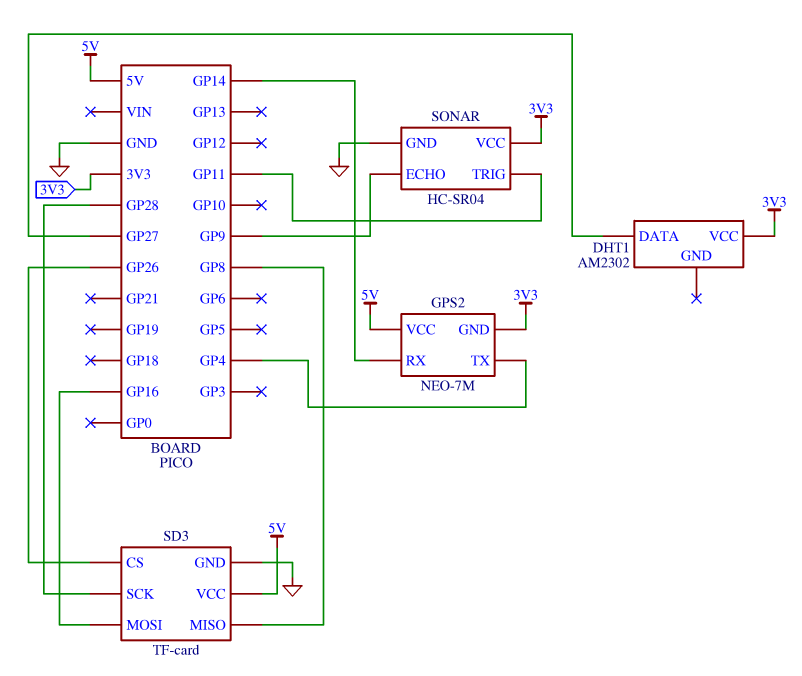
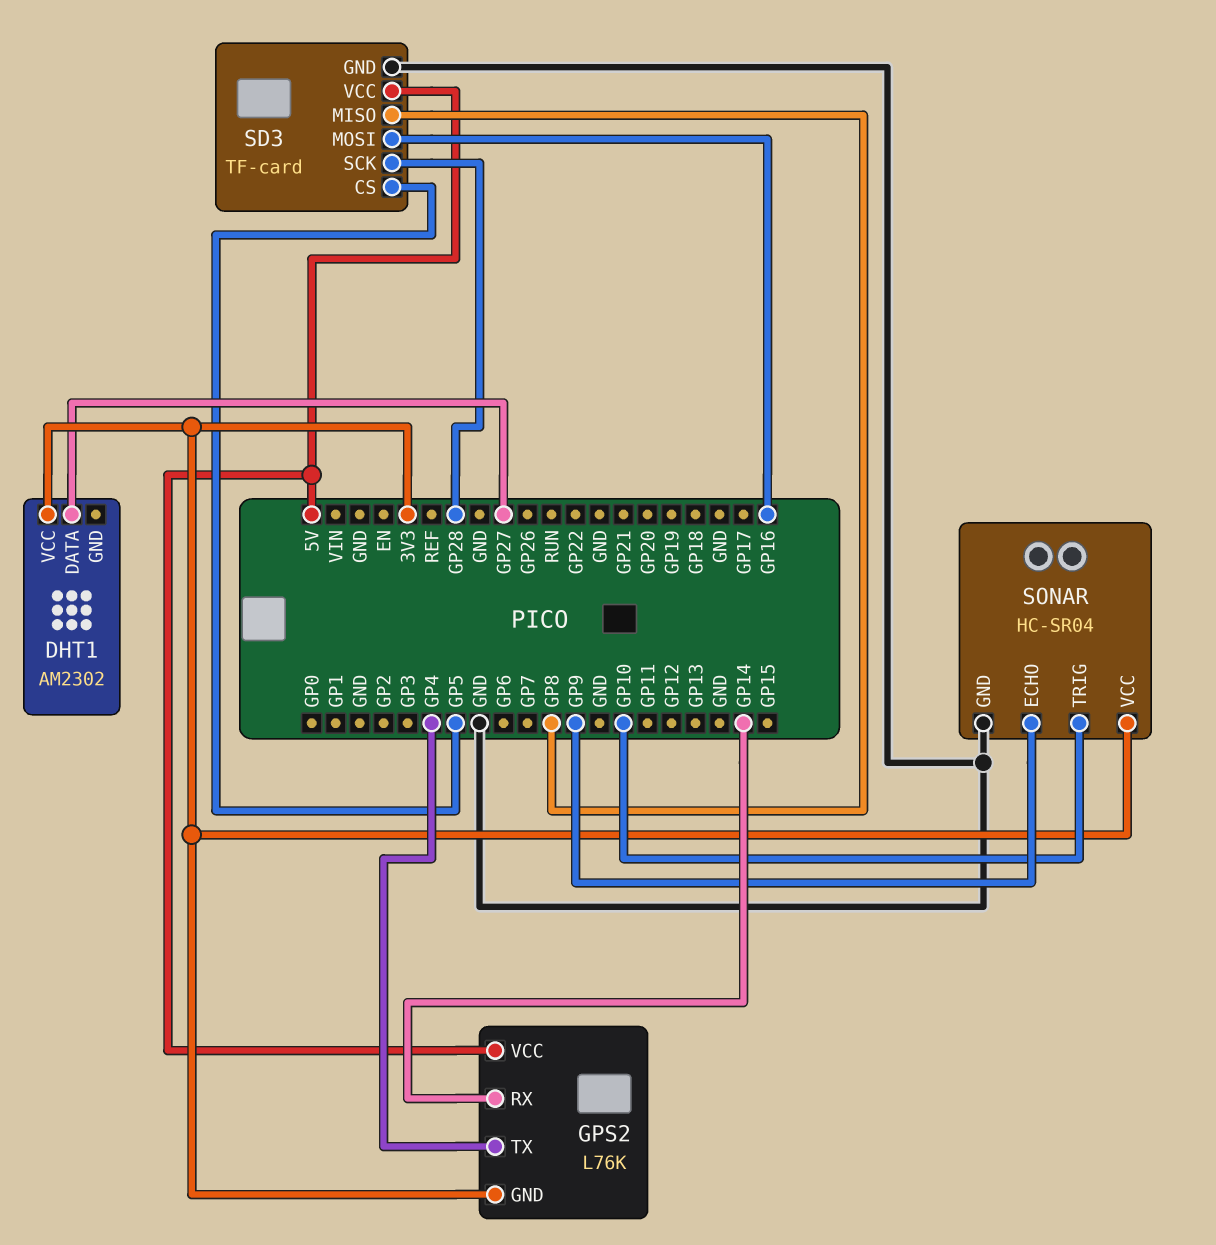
GPS2: NEO-7M -> L76K
SD3 pin CS: GP26 -> GP5
SONAR pin TRIG: GP11 -> GP10

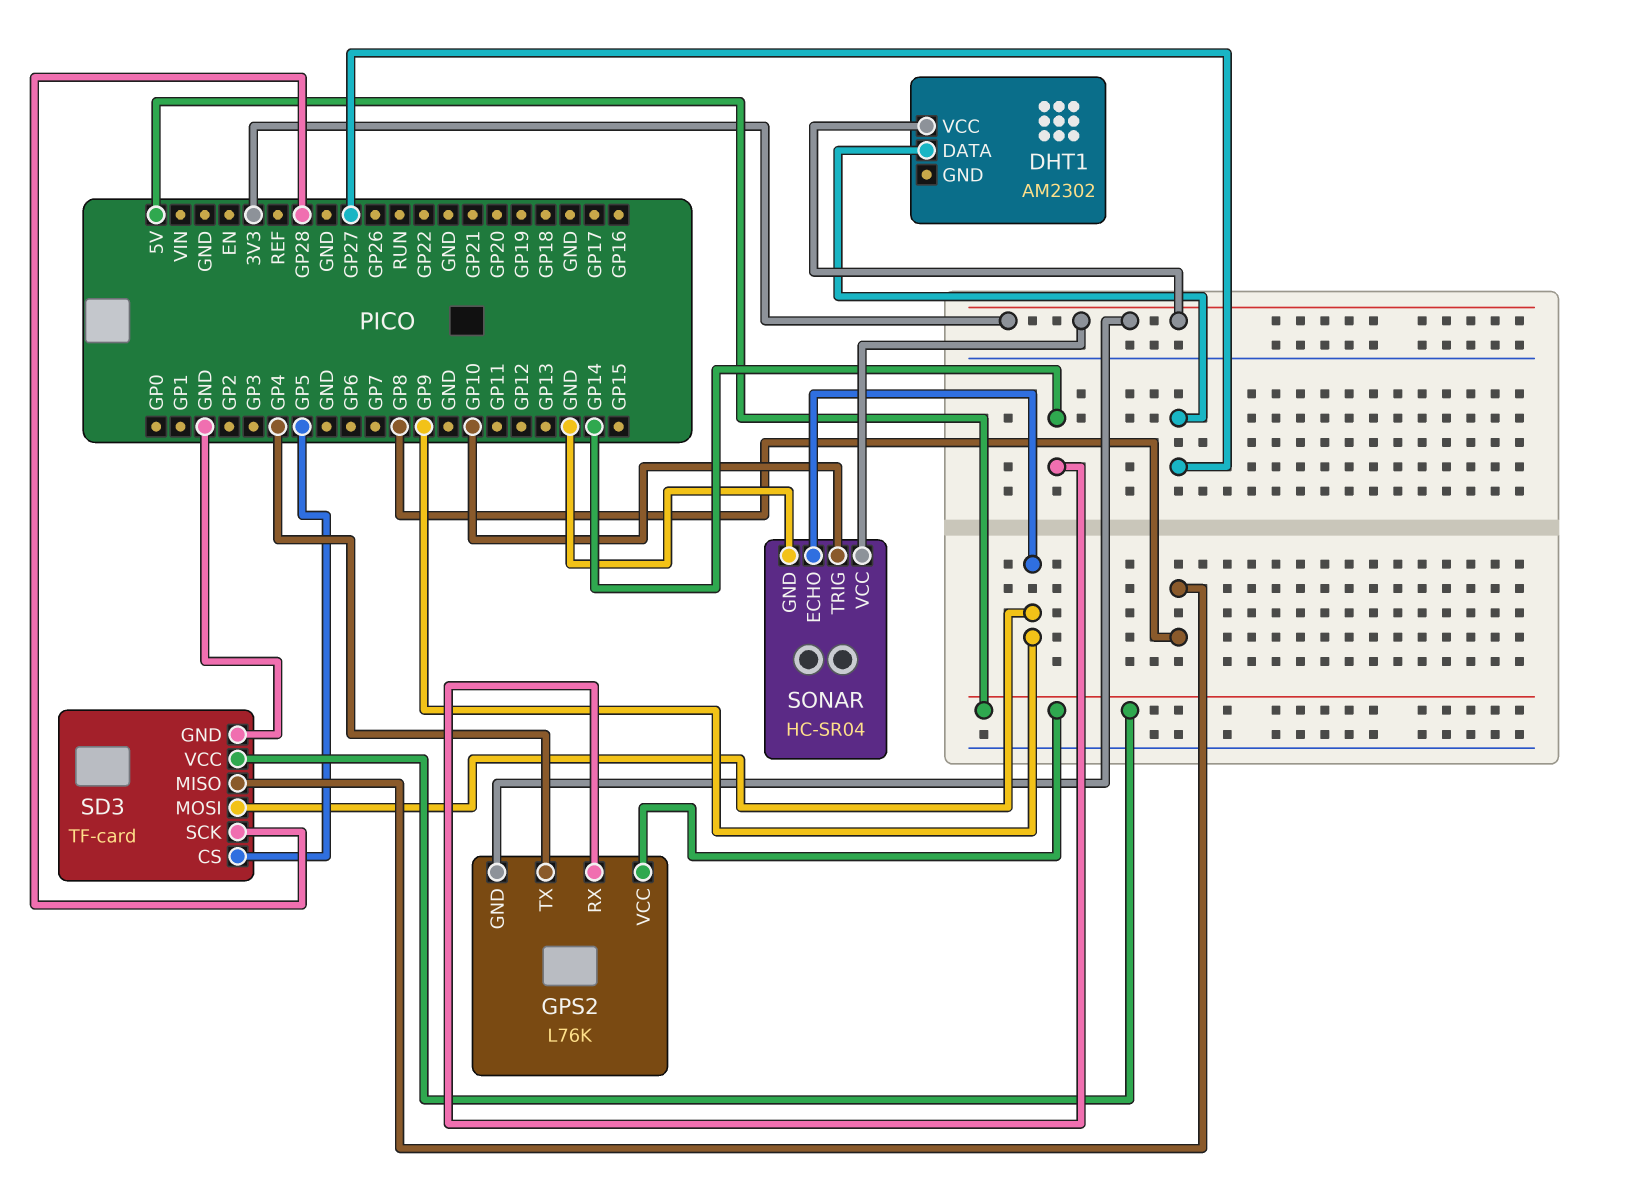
SD3 pin MOSI: GP16 -> GP9

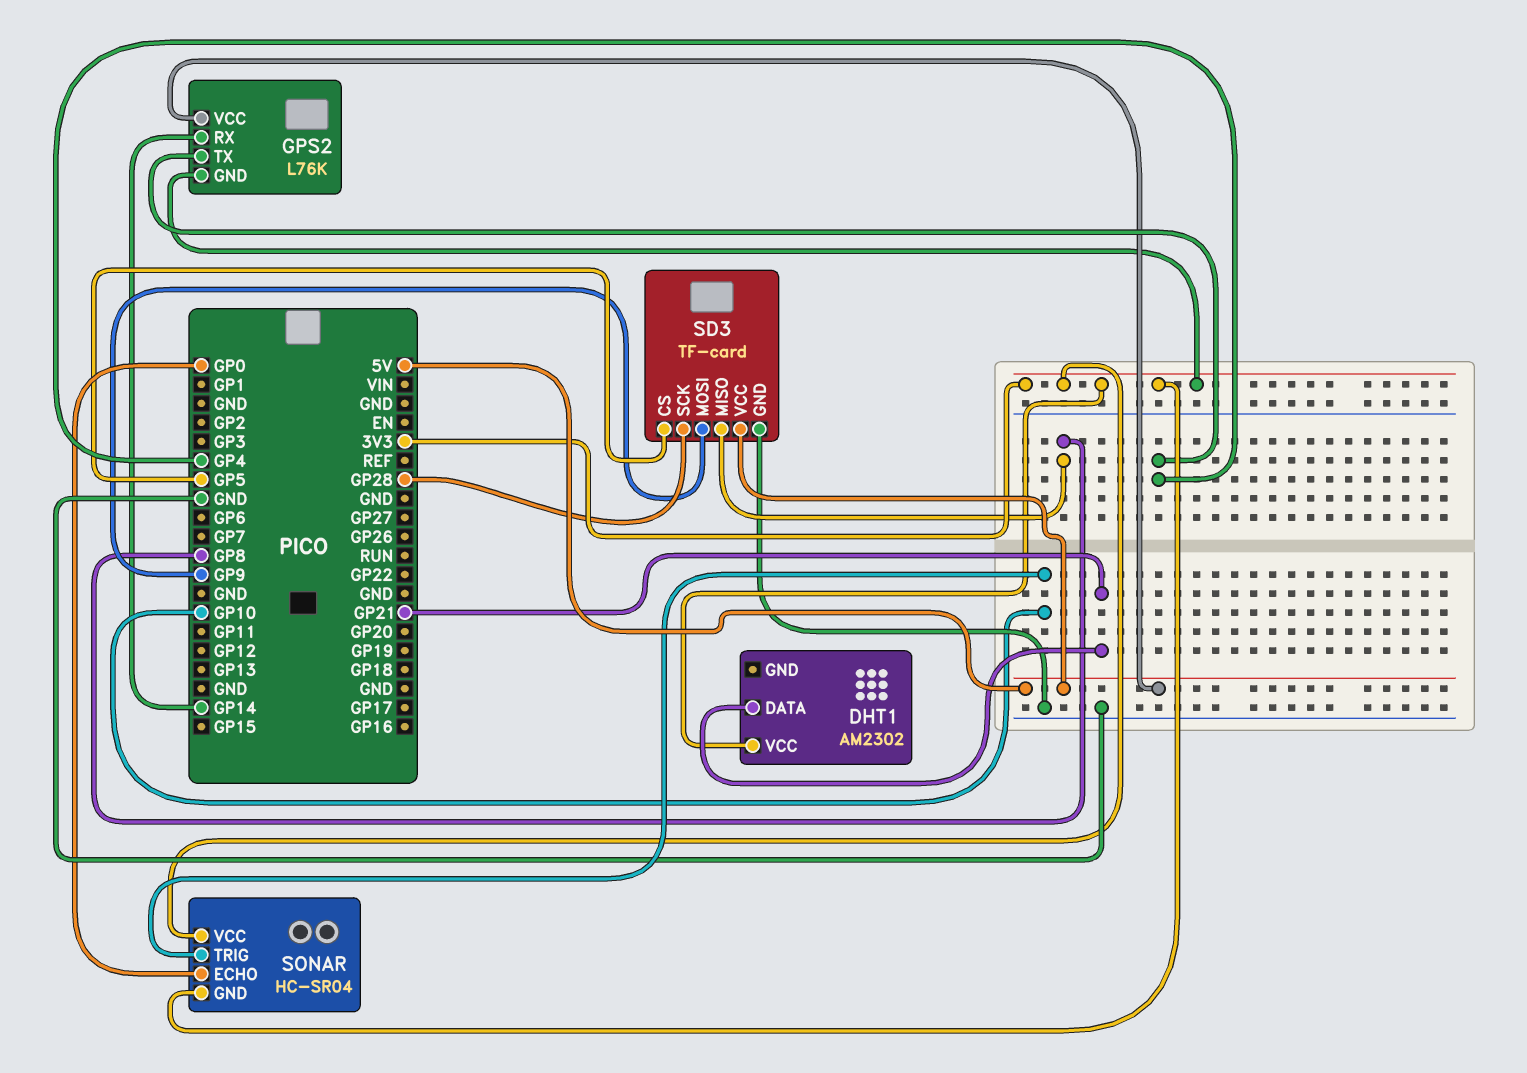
DHT1 pin DATA: GP27 -> GP21
SONAR pin ECHO: GP9 -> GP0
SONAR pin GND: GND -> 3V3

